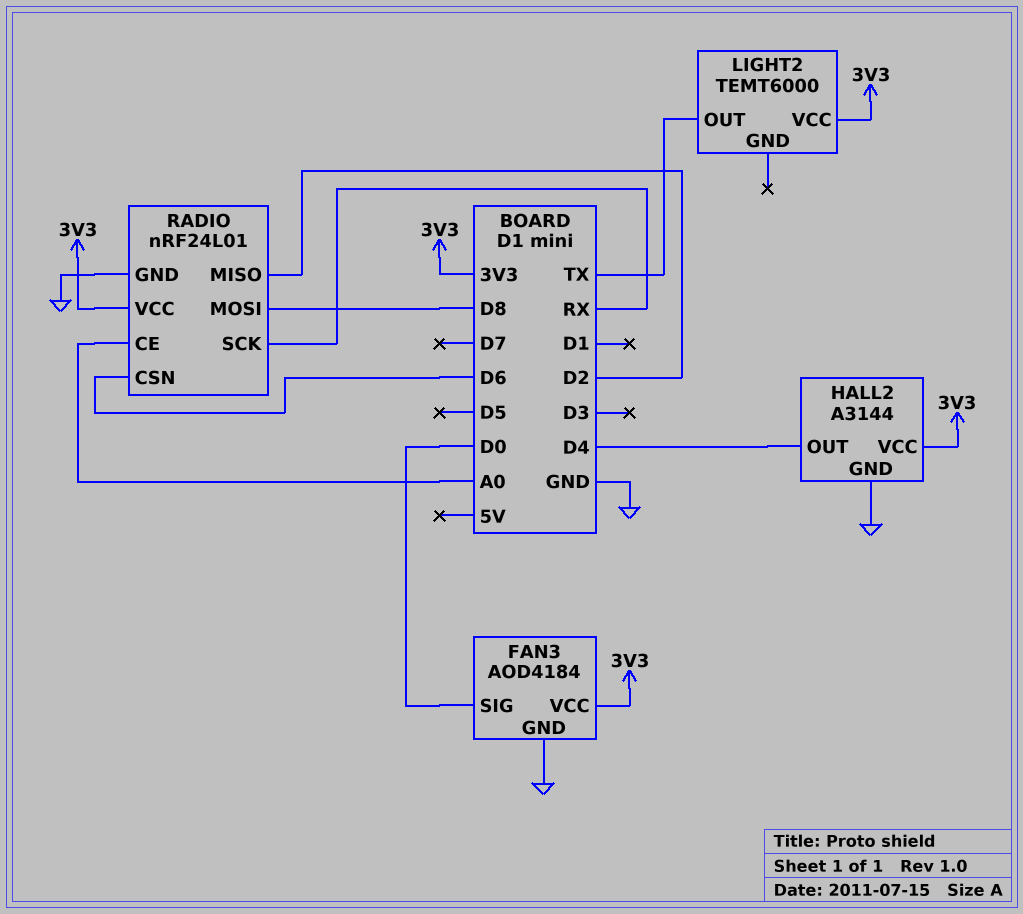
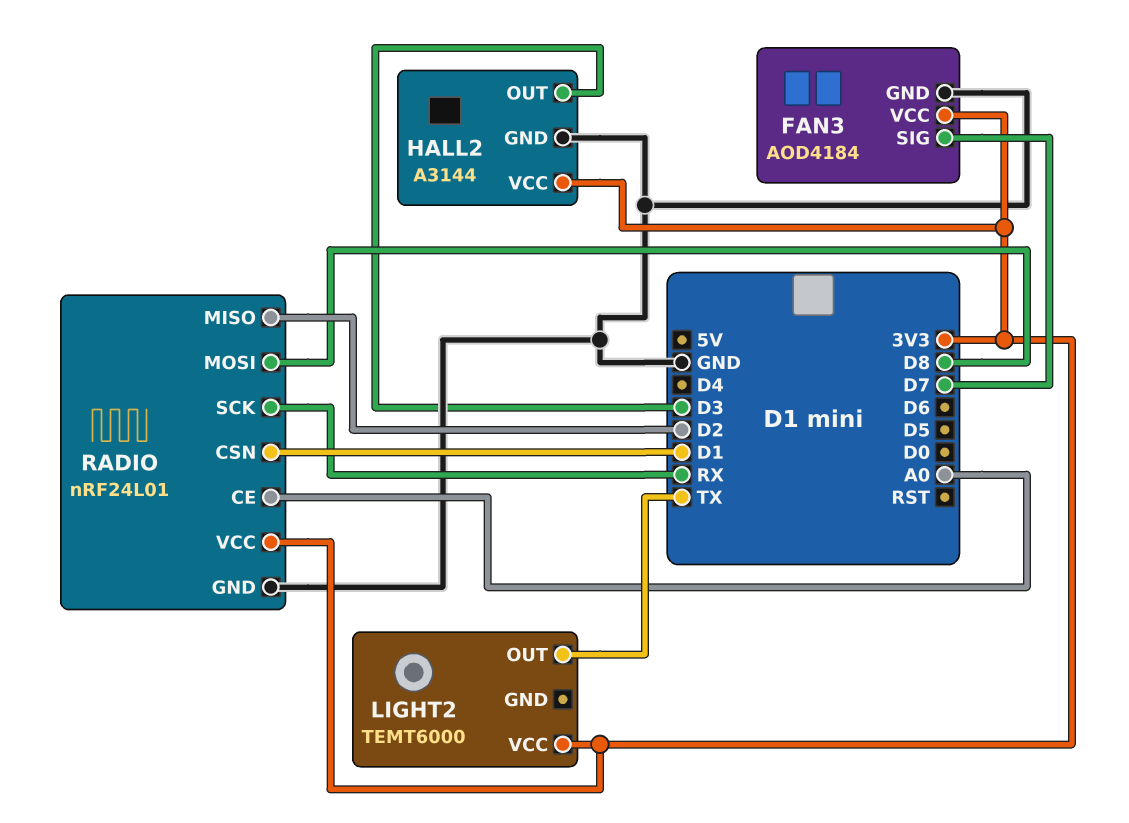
FAN3 pin SIG: D0 -> D7
HALL2 pin OUT: D4 -> D3
RADIO pin CSN: D6 -> D1

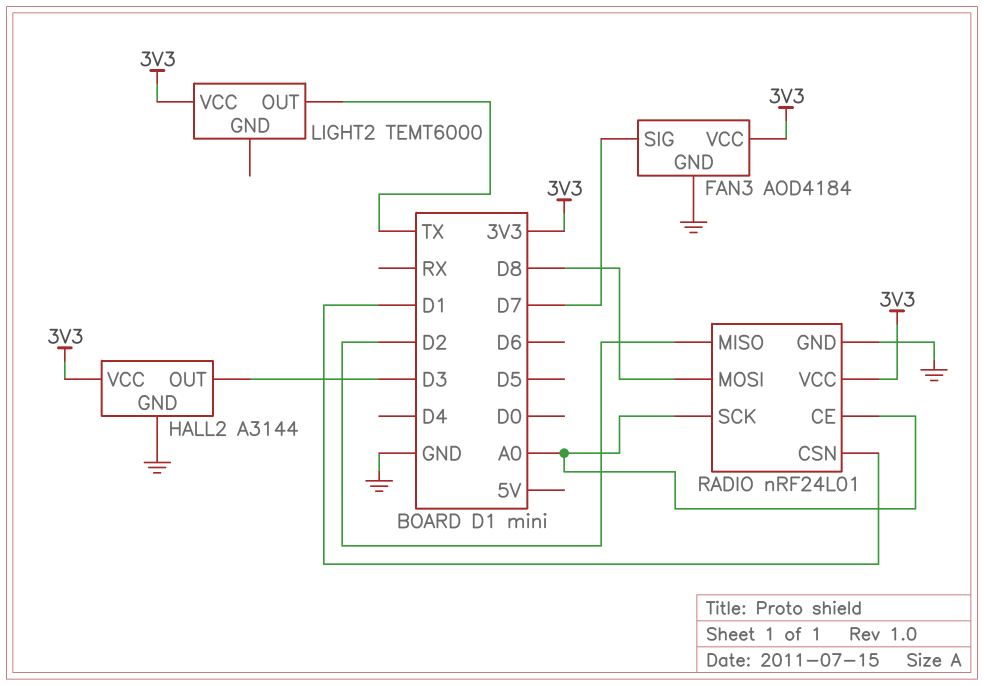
RADIO pin SCK: RX -> A0

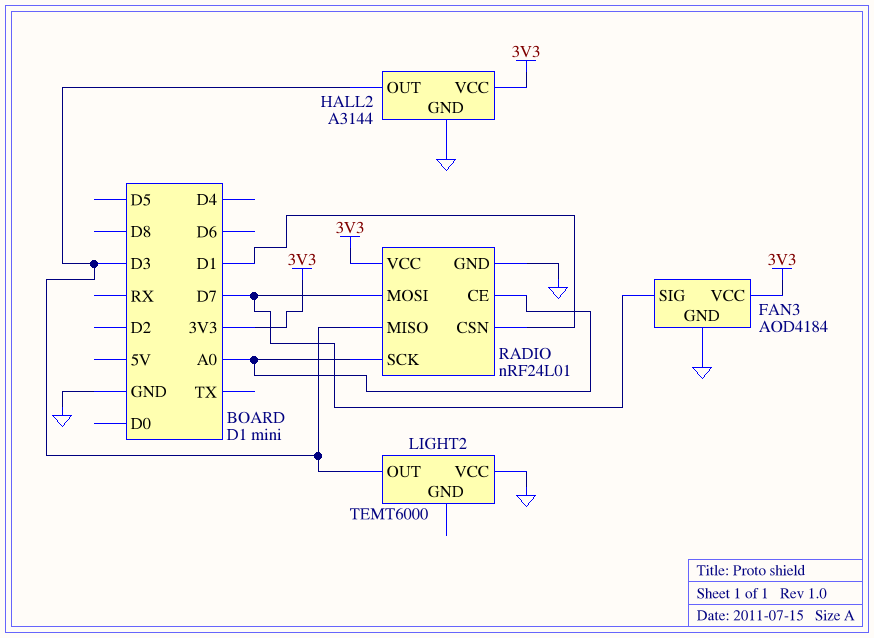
LIGHT2 pin OUT: TX -> D3
LIGHT2 pin VCC: 3V3 -> GND
RADIO pin MISO: D2 -> D3
RADIO pin MOSI: D8 -> D7

